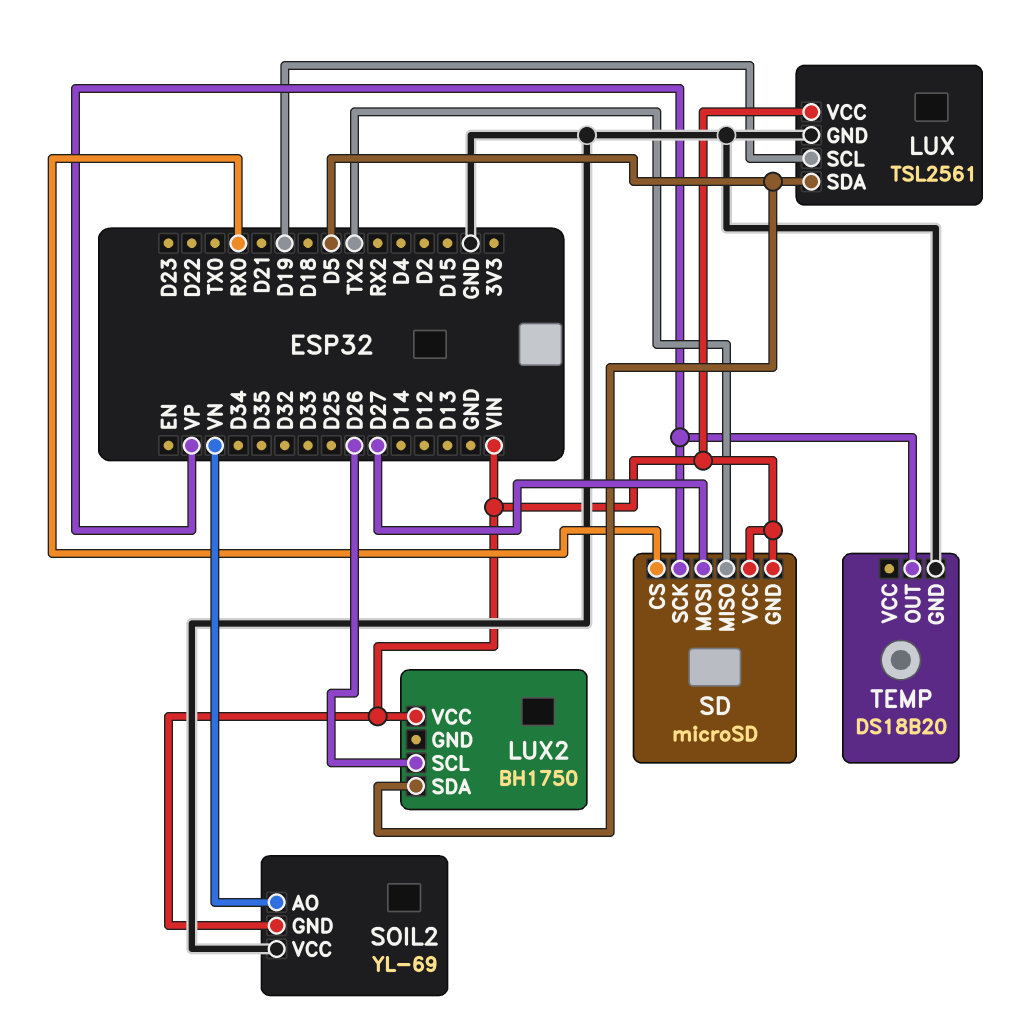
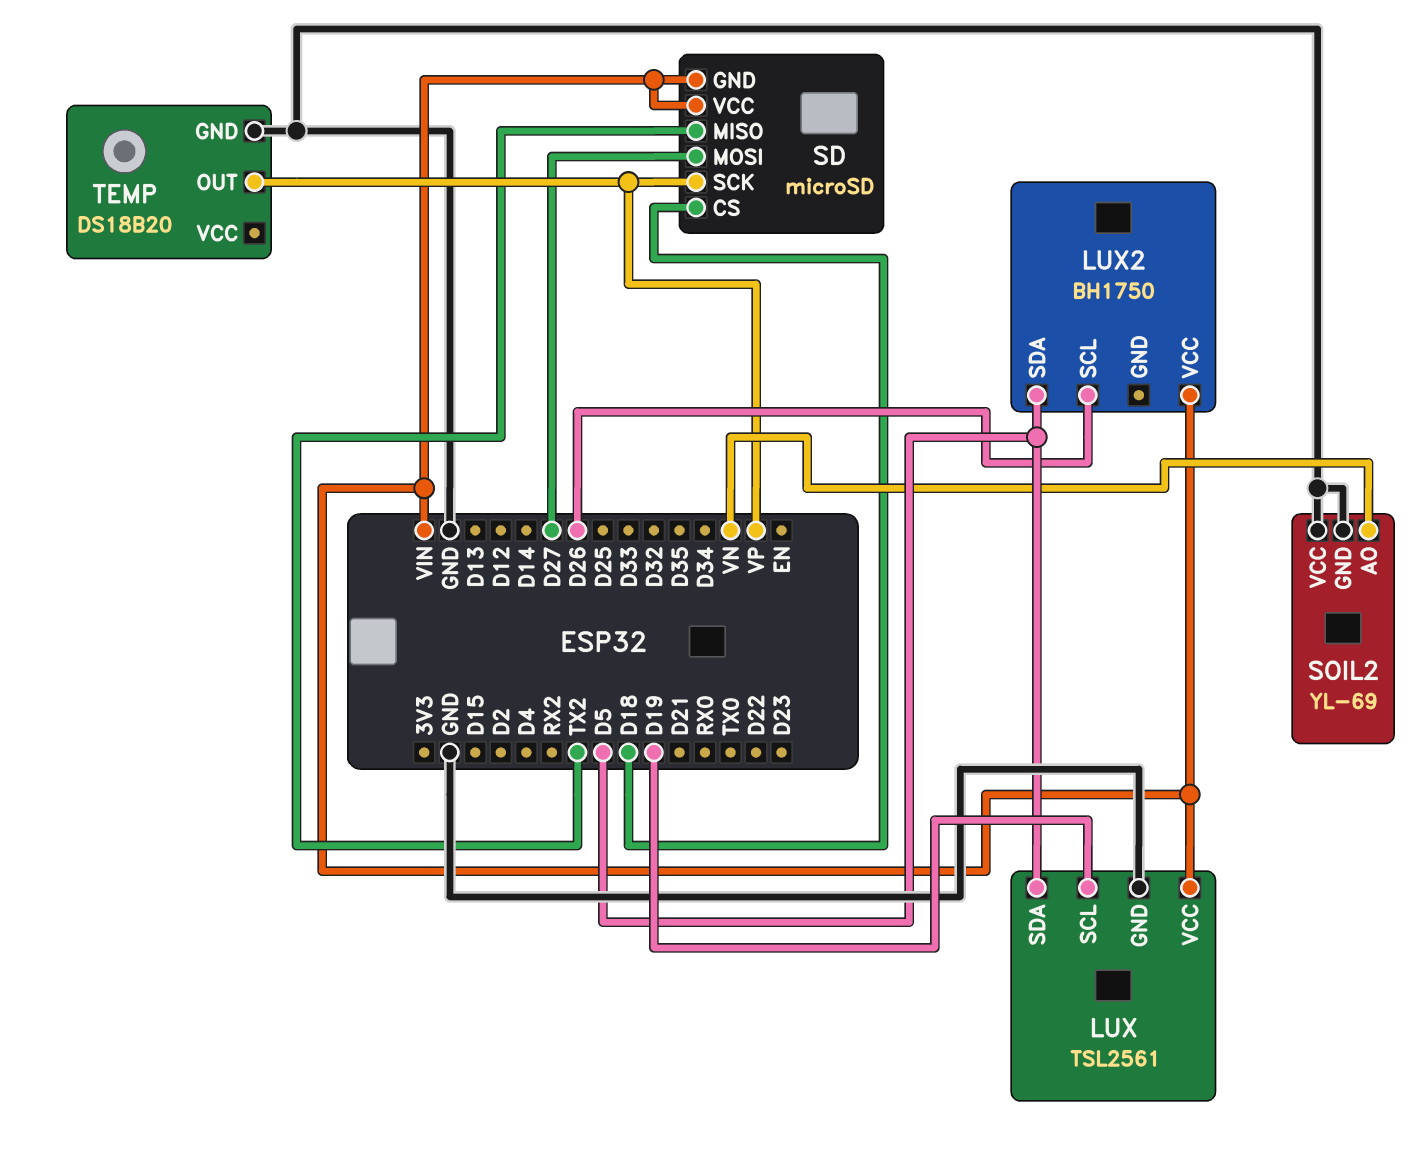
SD pin CS: RX0 -> D18
SOIL2 pin GND: VIN -> GND

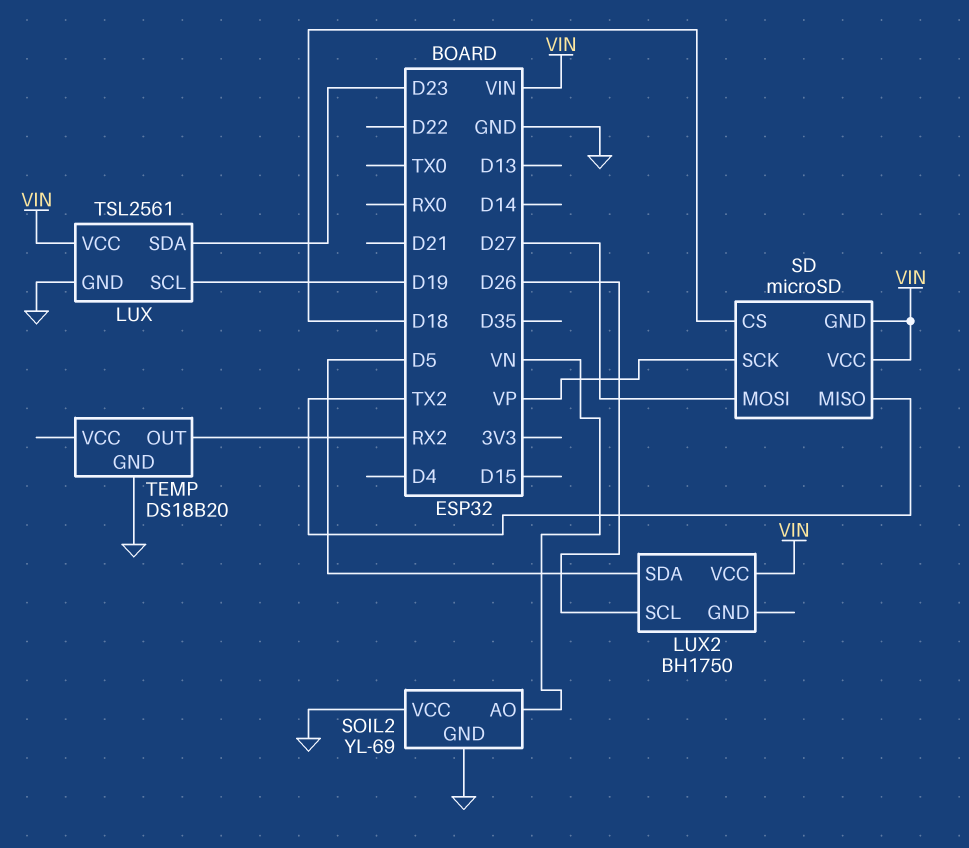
LUX pin SDA: D5 -> D23
TEMP pin OUT: VP -> RX2

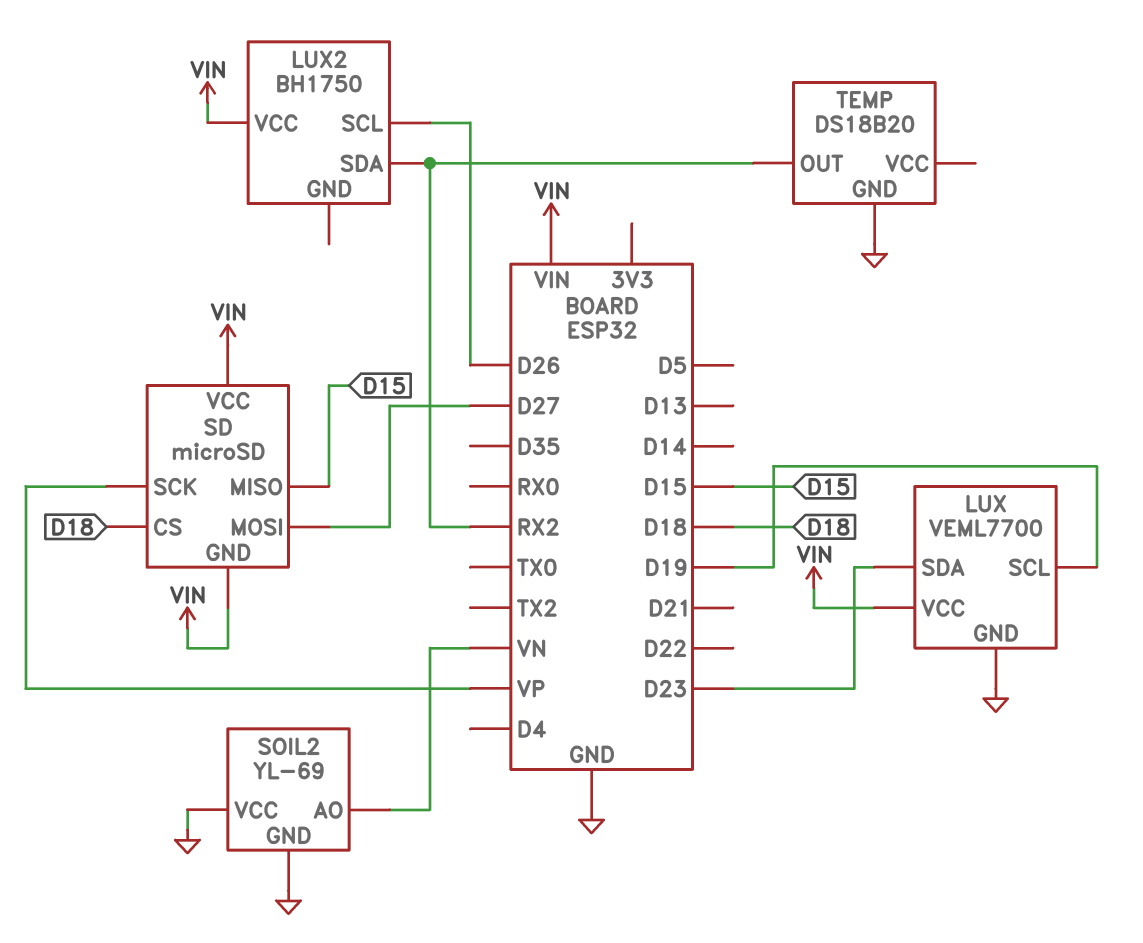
LUX: TSL2561 -> VEML7700
LUX2 pin SDA: D5 -> RX2
SD pin MISO: TX2 -> D15

